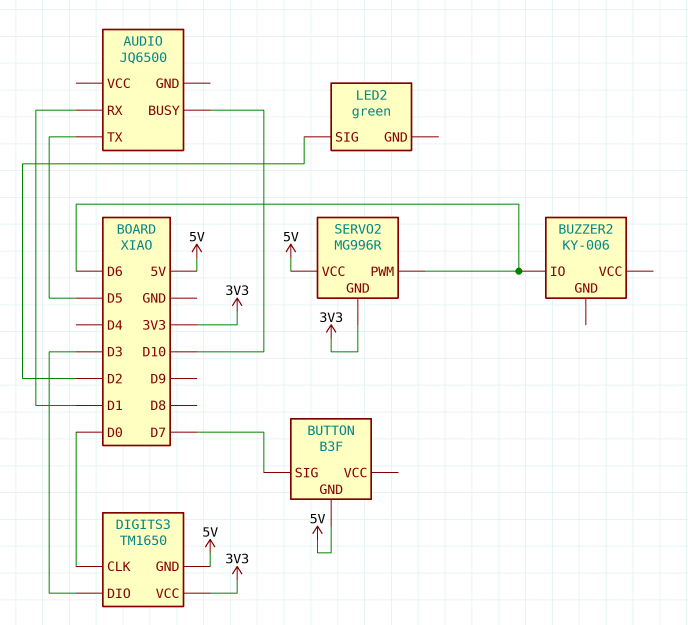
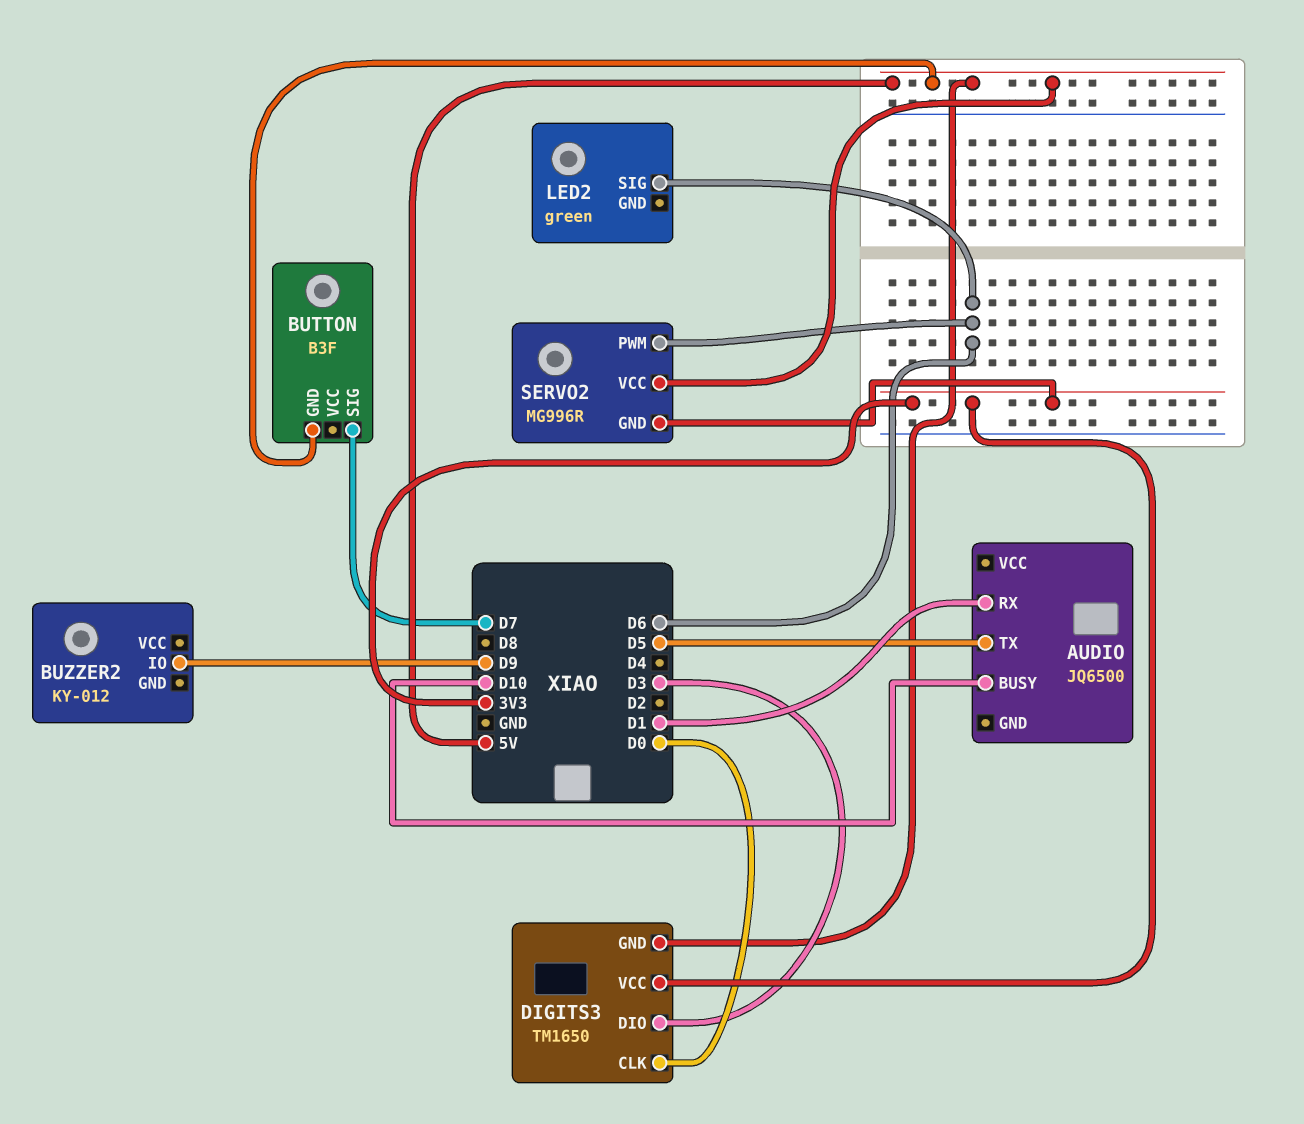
BUZZER2: KY-006 -> KY-012
BUZZER2 pin IO: D6 -> D9
LED2 pin SIG: D2 -> D6

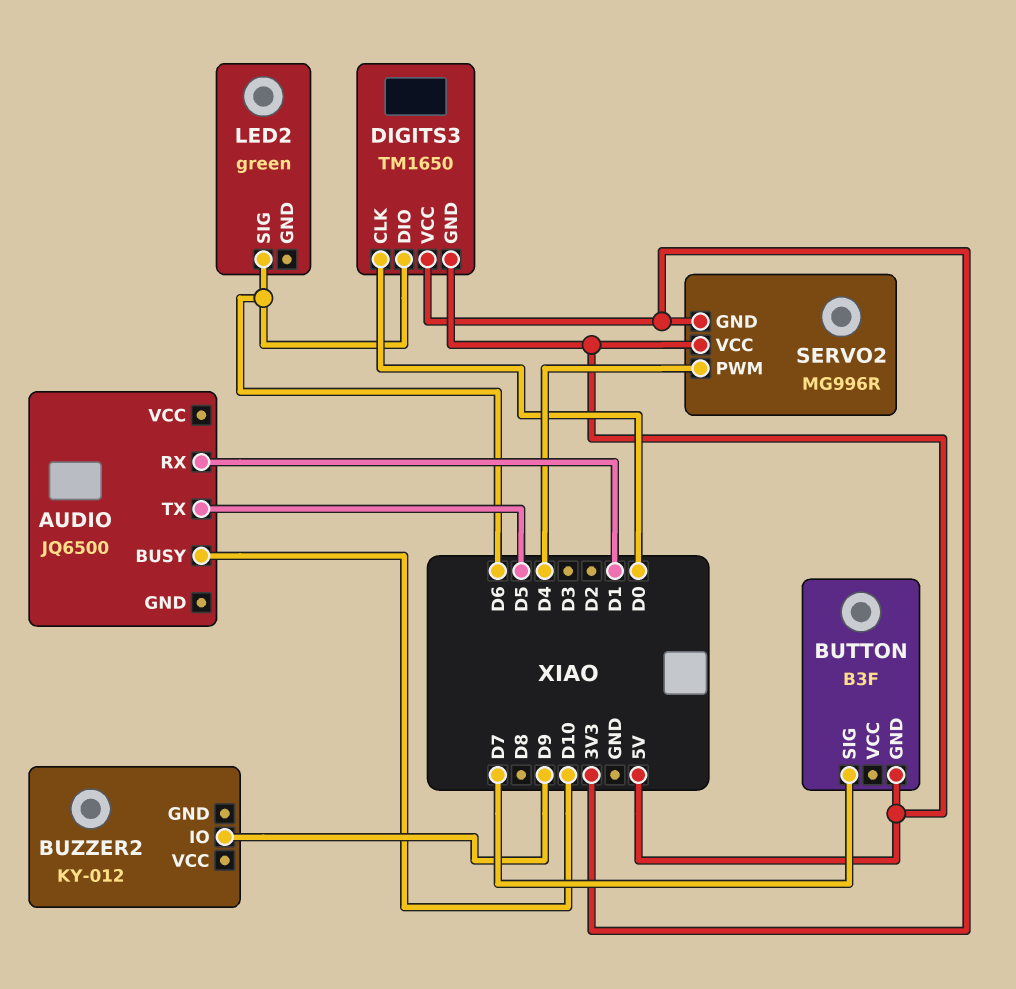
DIGITS3 pin DIO: D3 -> D6
SERVO2 pin PWM: D6 -> D4

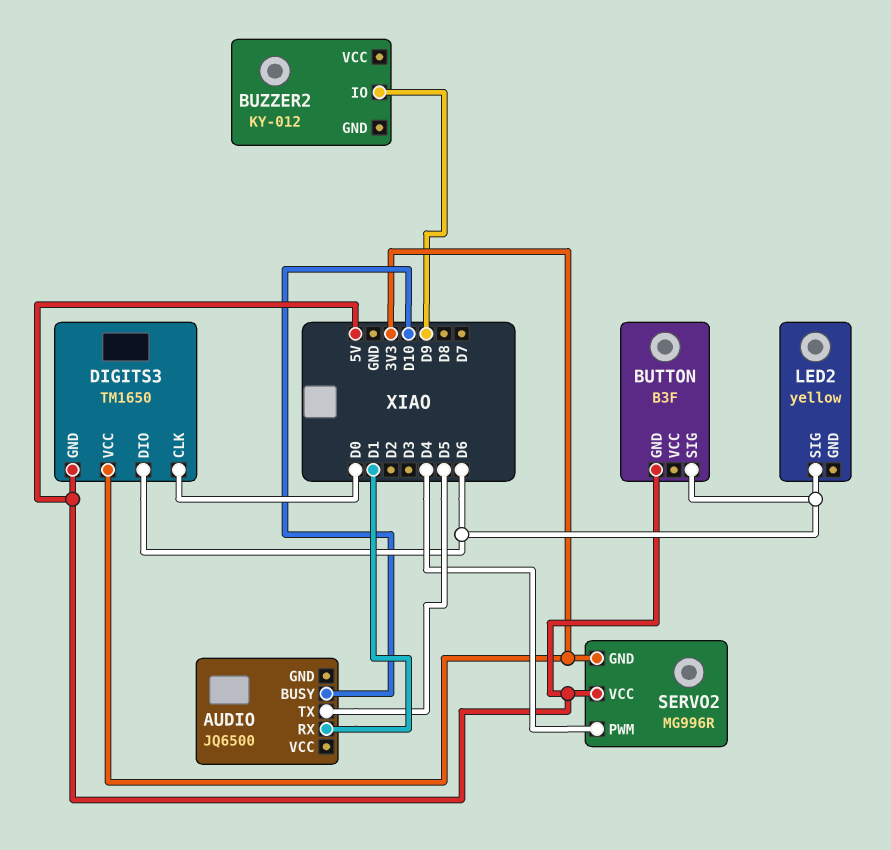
BUTTON pin SIG: D7 -> D6
LED2: green -> yellow

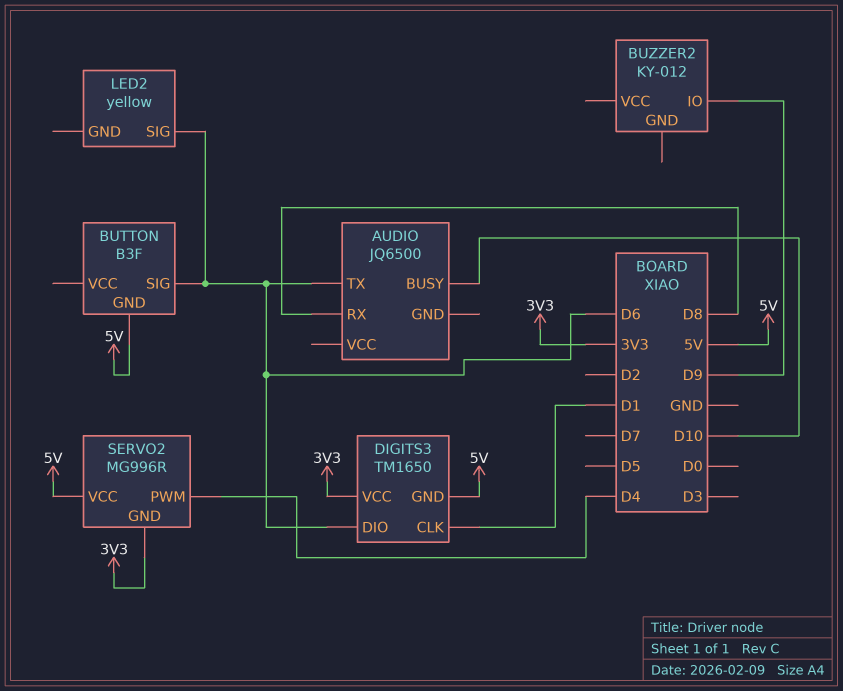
AUDIO pin RX: D1 -> D8
AUDIO pin TX: D5 -> D6
DIGITS3 pin CLK: D0 -> D1

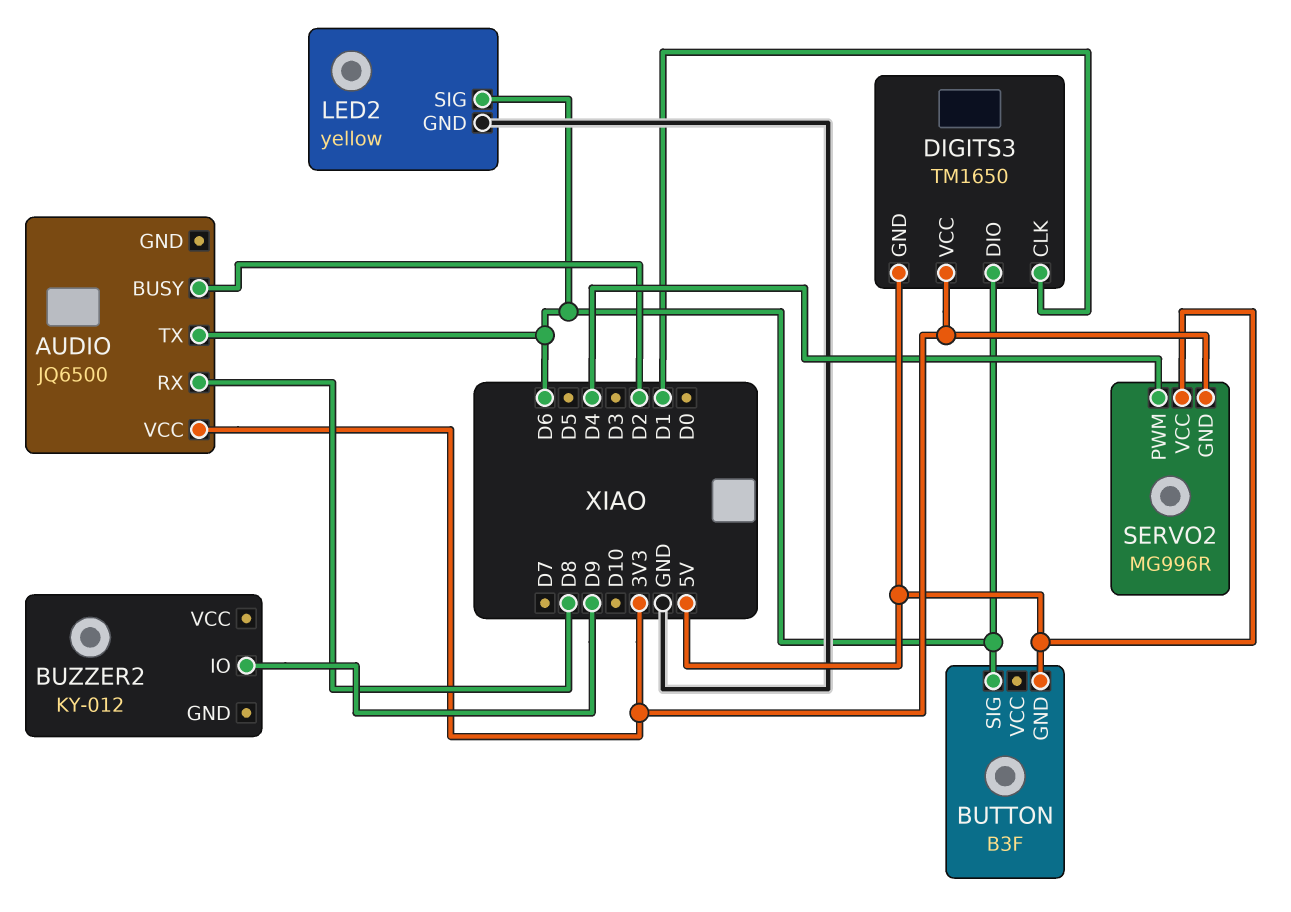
AUDIO pin BUSY: D10 -> D2
AUDIO pin VCC: none -> 3V3
LED2 pin GND: none -> GND

